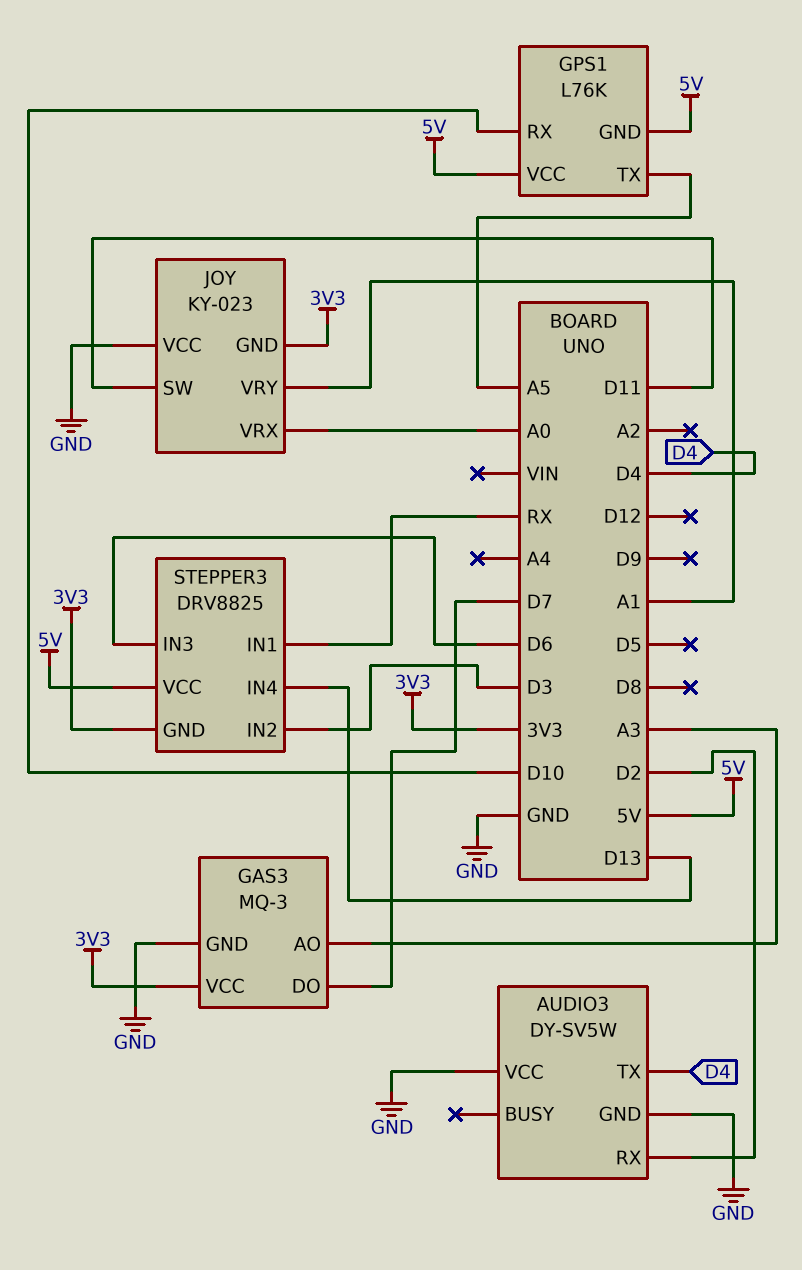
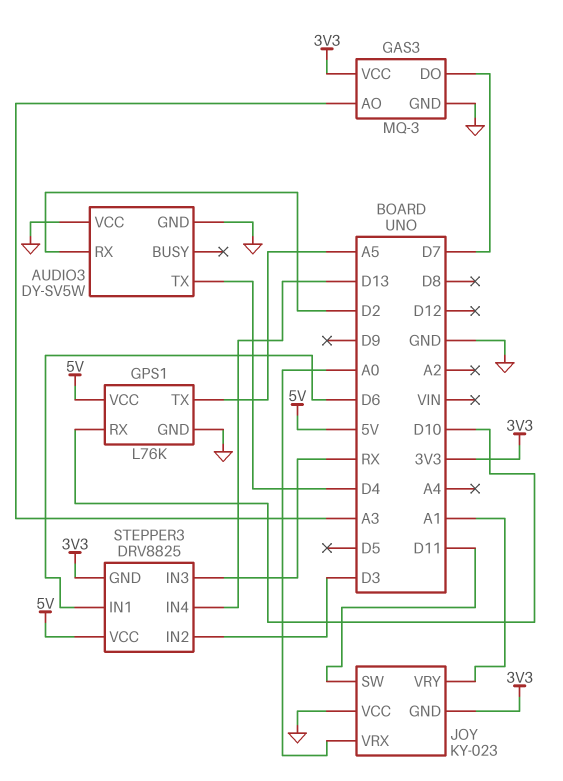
GPS1 pin GND: 5V -> GND
STEPPER3 pin IN1: RX -> D6
STEPPER3 pin IN3: D6 -> RX

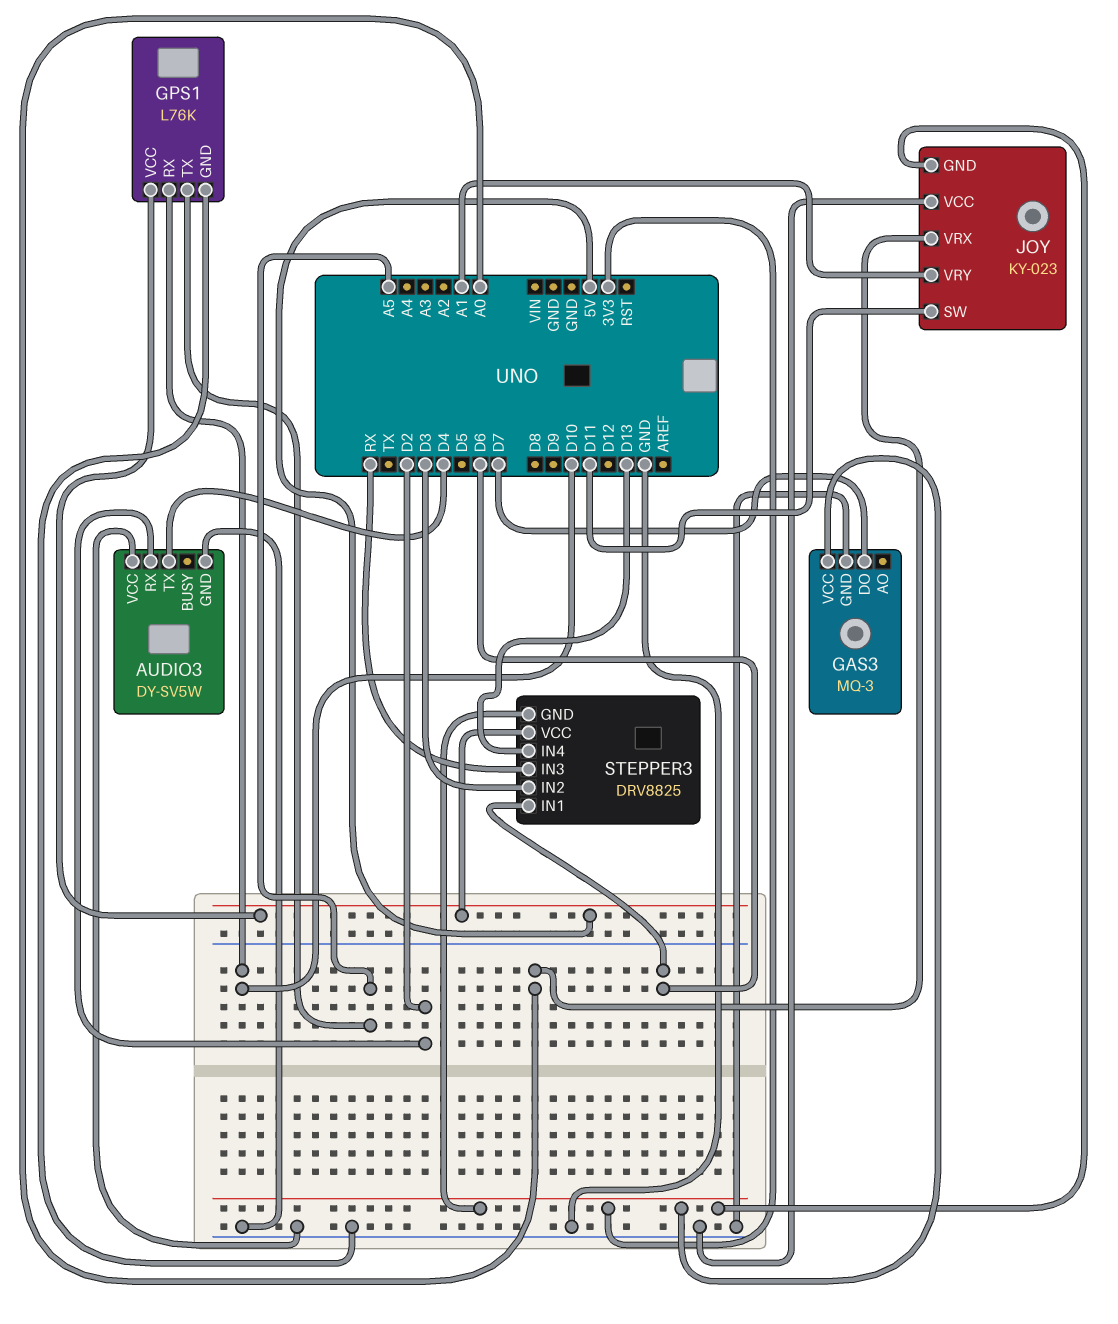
GAS3 pin AO: A3 -> none

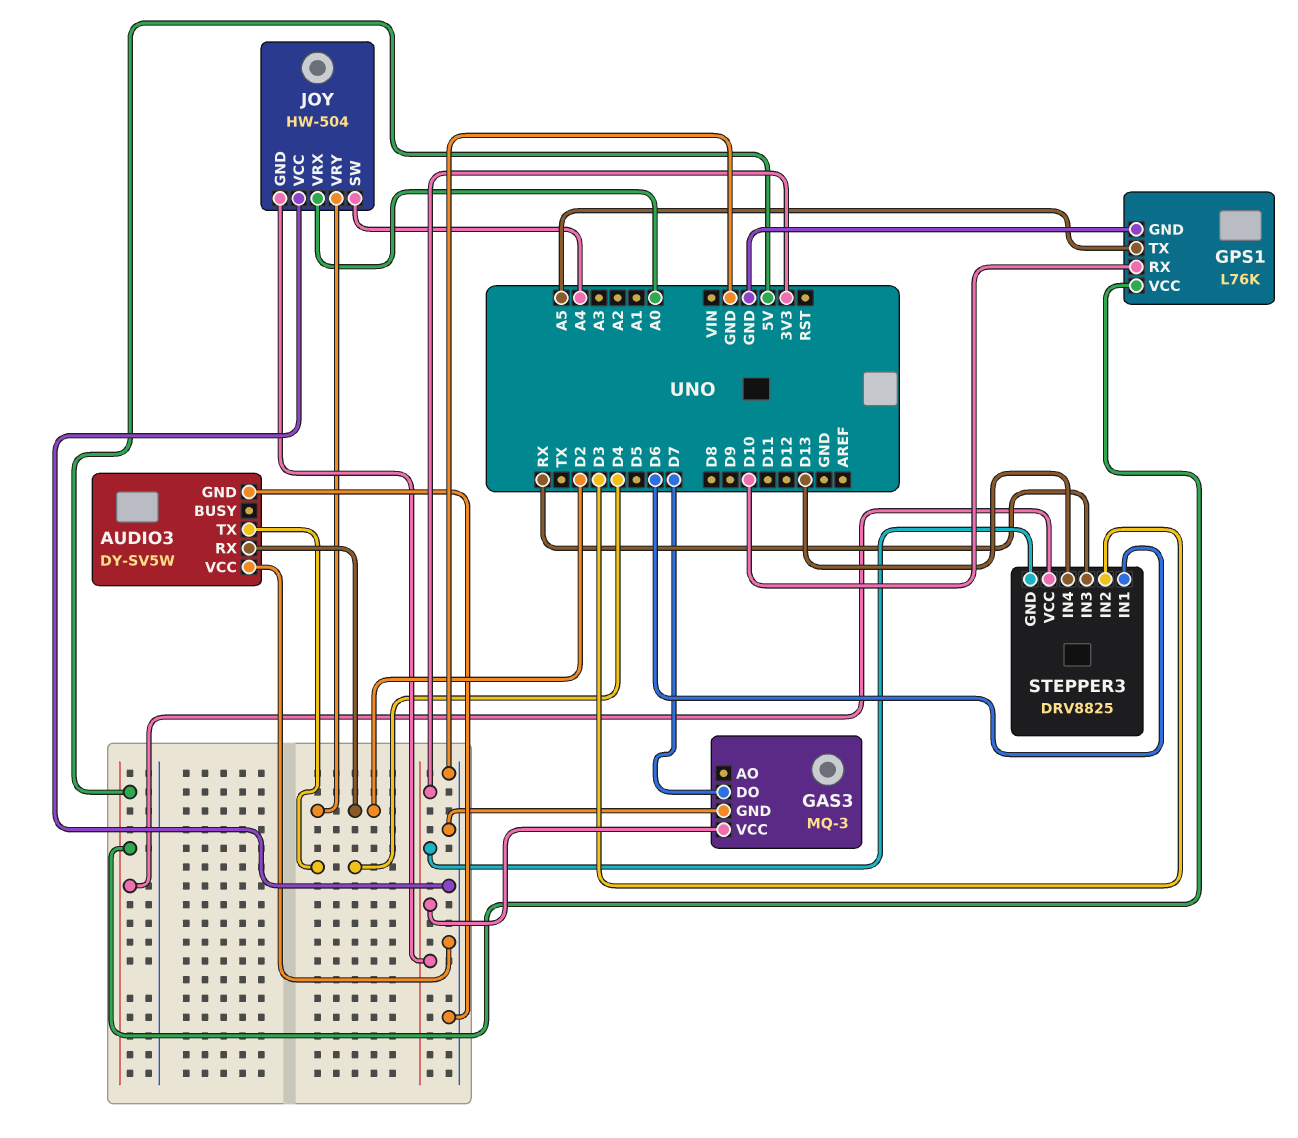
JOY: KY-023 -> HW-504
JOY pin SW: D11 -> A4
JOY pin VRY: A1 -> D2

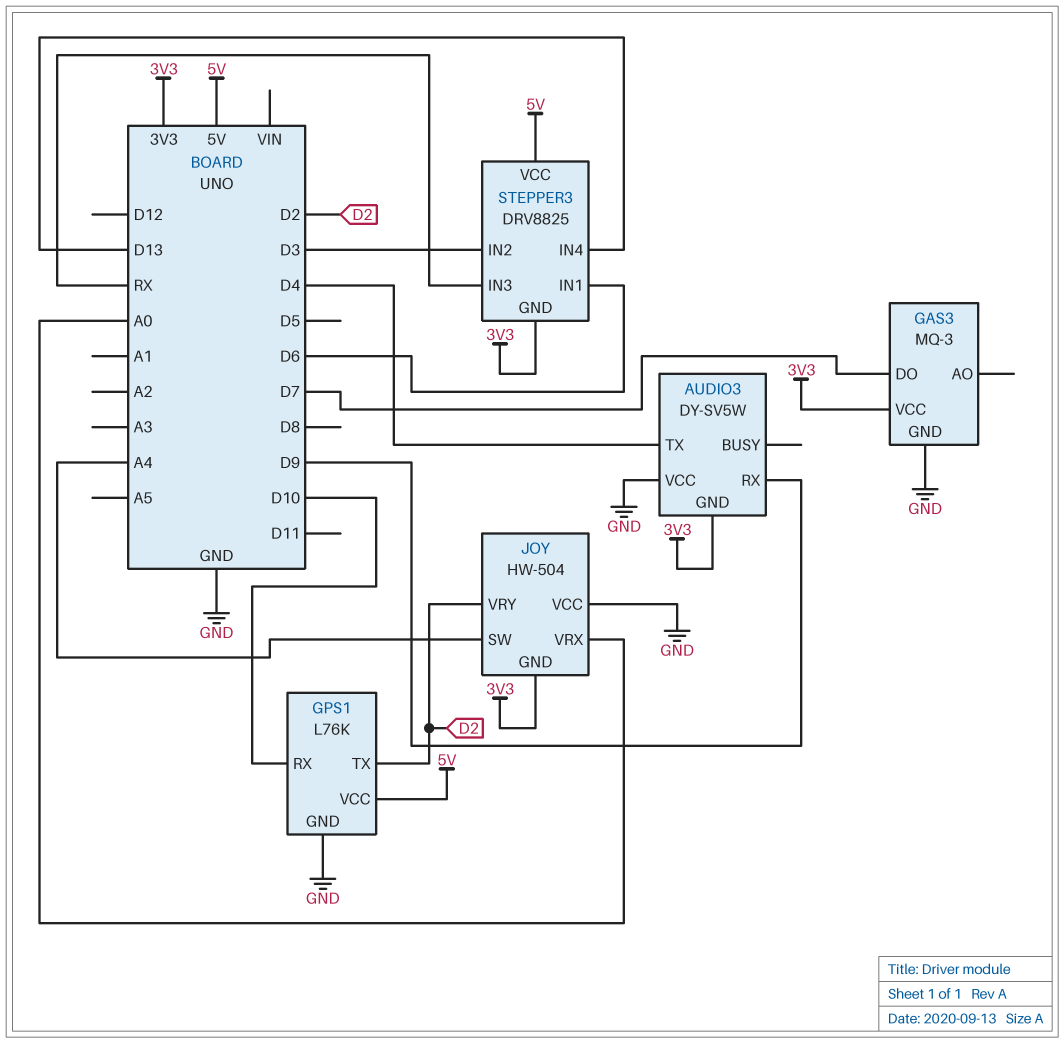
AUDIO3 pin GND: GND -> 3V3
AUDIO3 pin RX: D2 -> D9
GPS1 pin TX: A5 -> D2

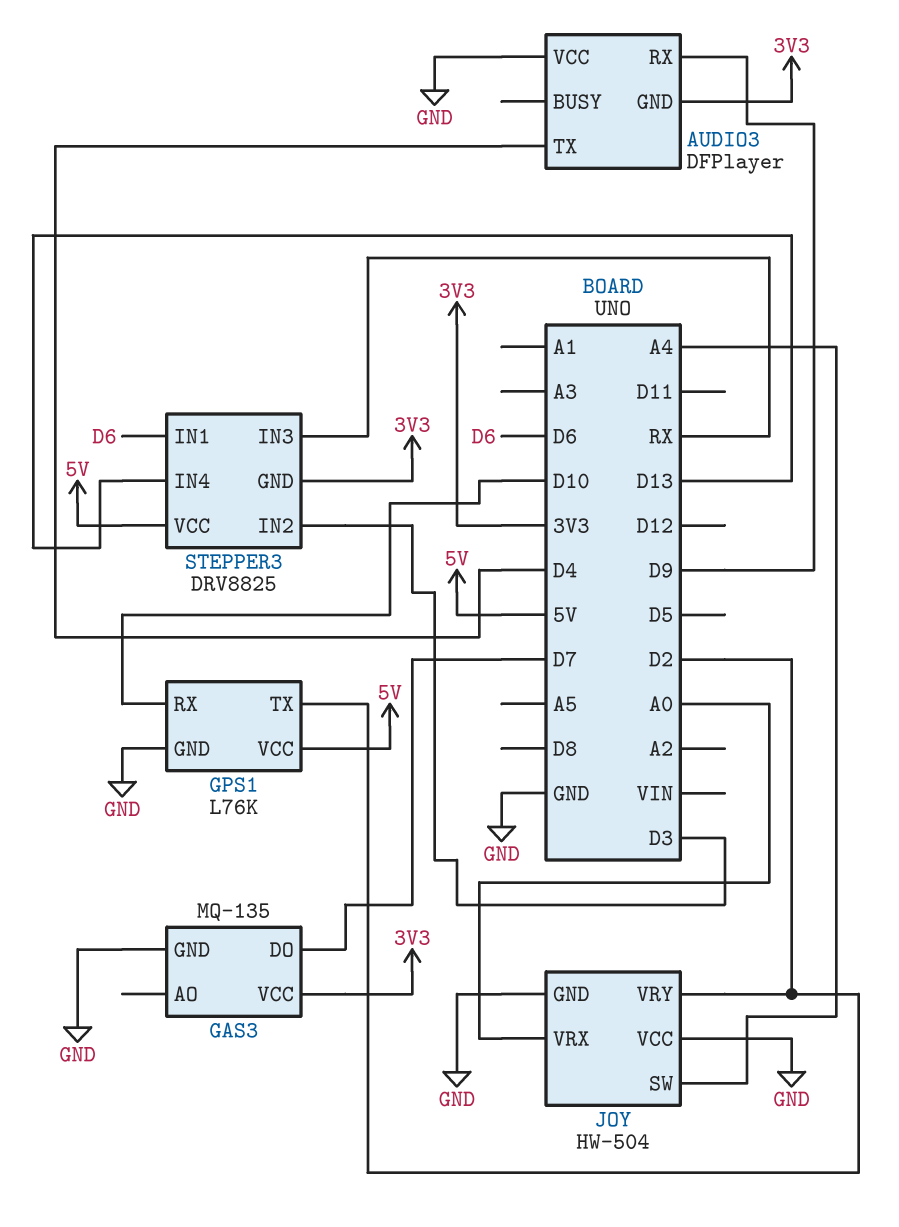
AUDIO3: DY-SV5W -> DFPlayer
GAS3: MQ-3 -> MQ-135
JOY pin GND: 3V3 -> GND

